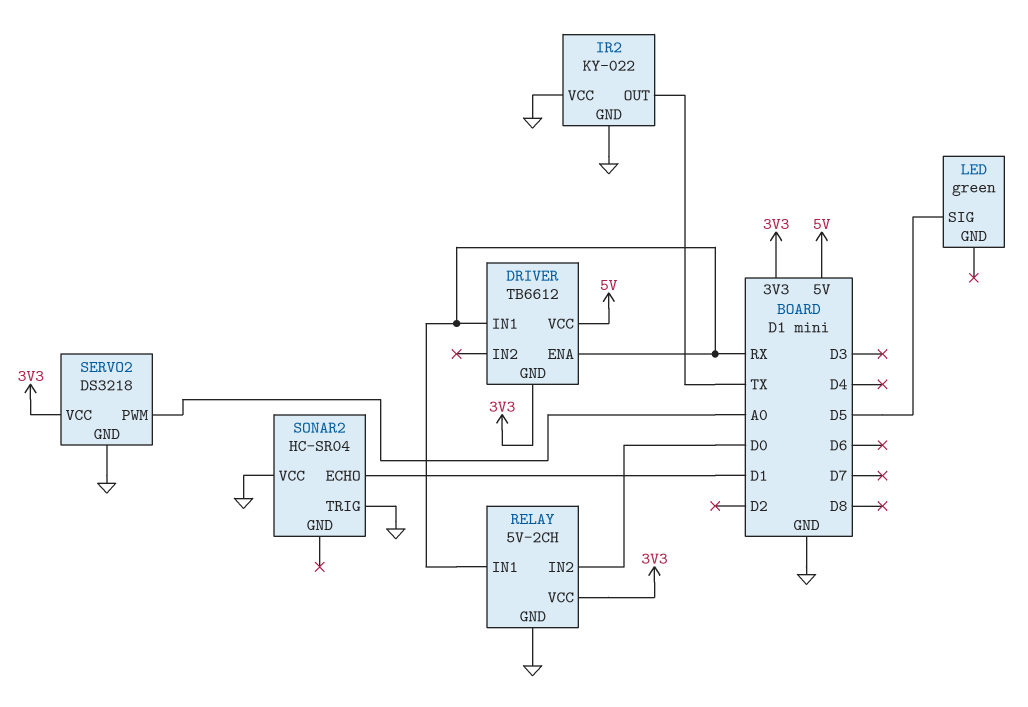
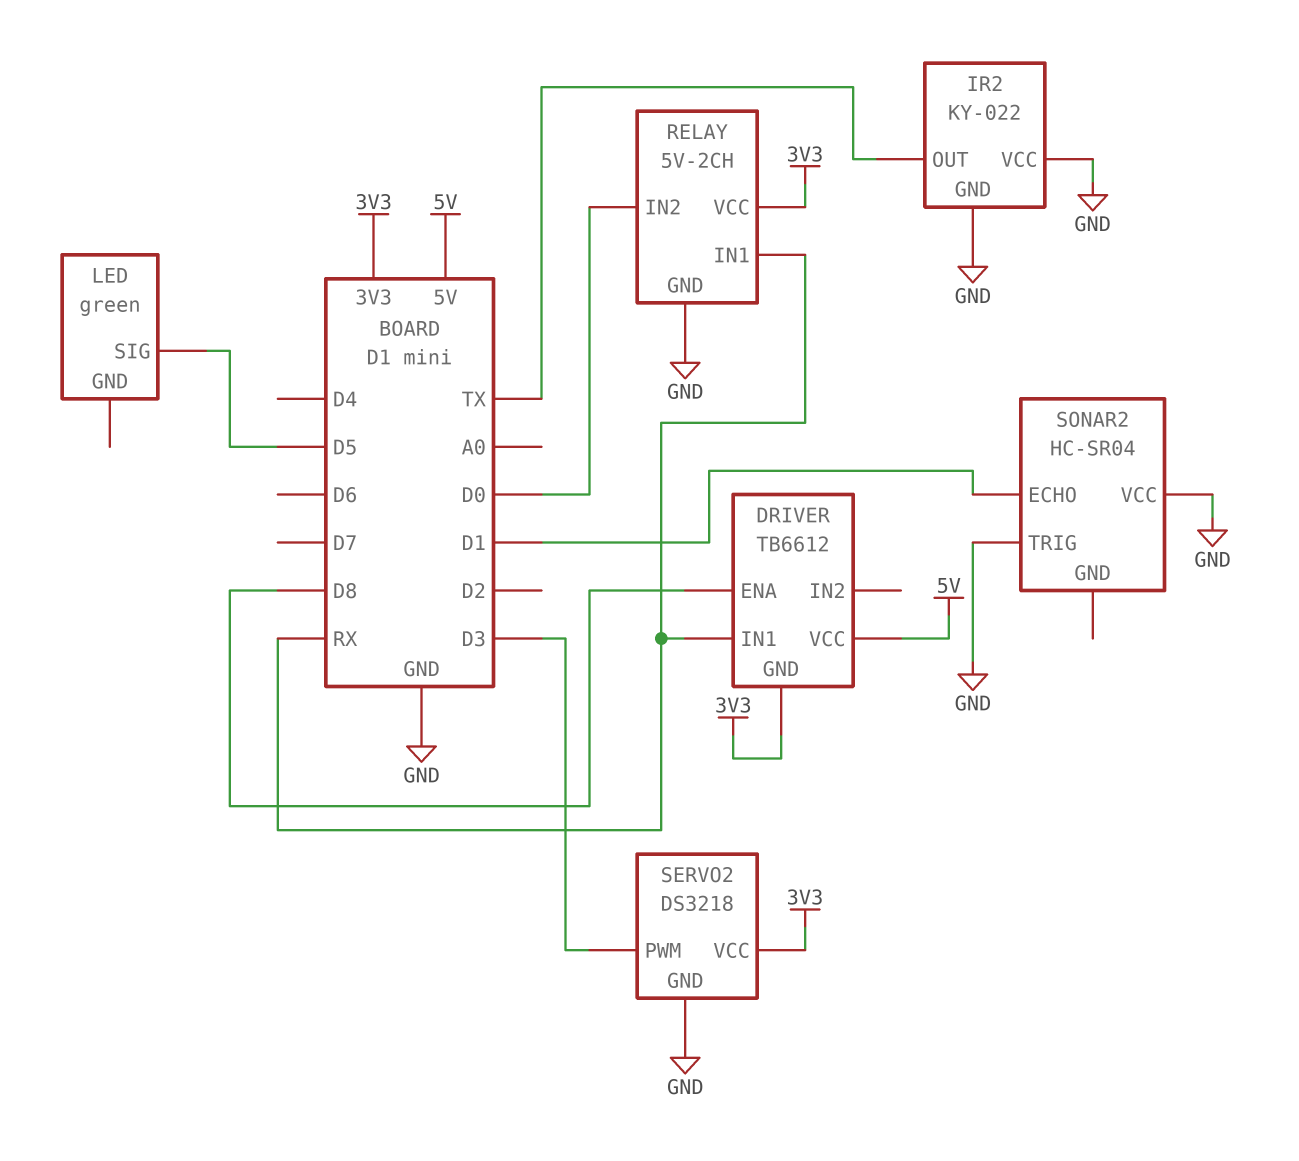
DRIVER pin ENA: RX -> D8
SERVO2 pin PWM: A0 -> D3

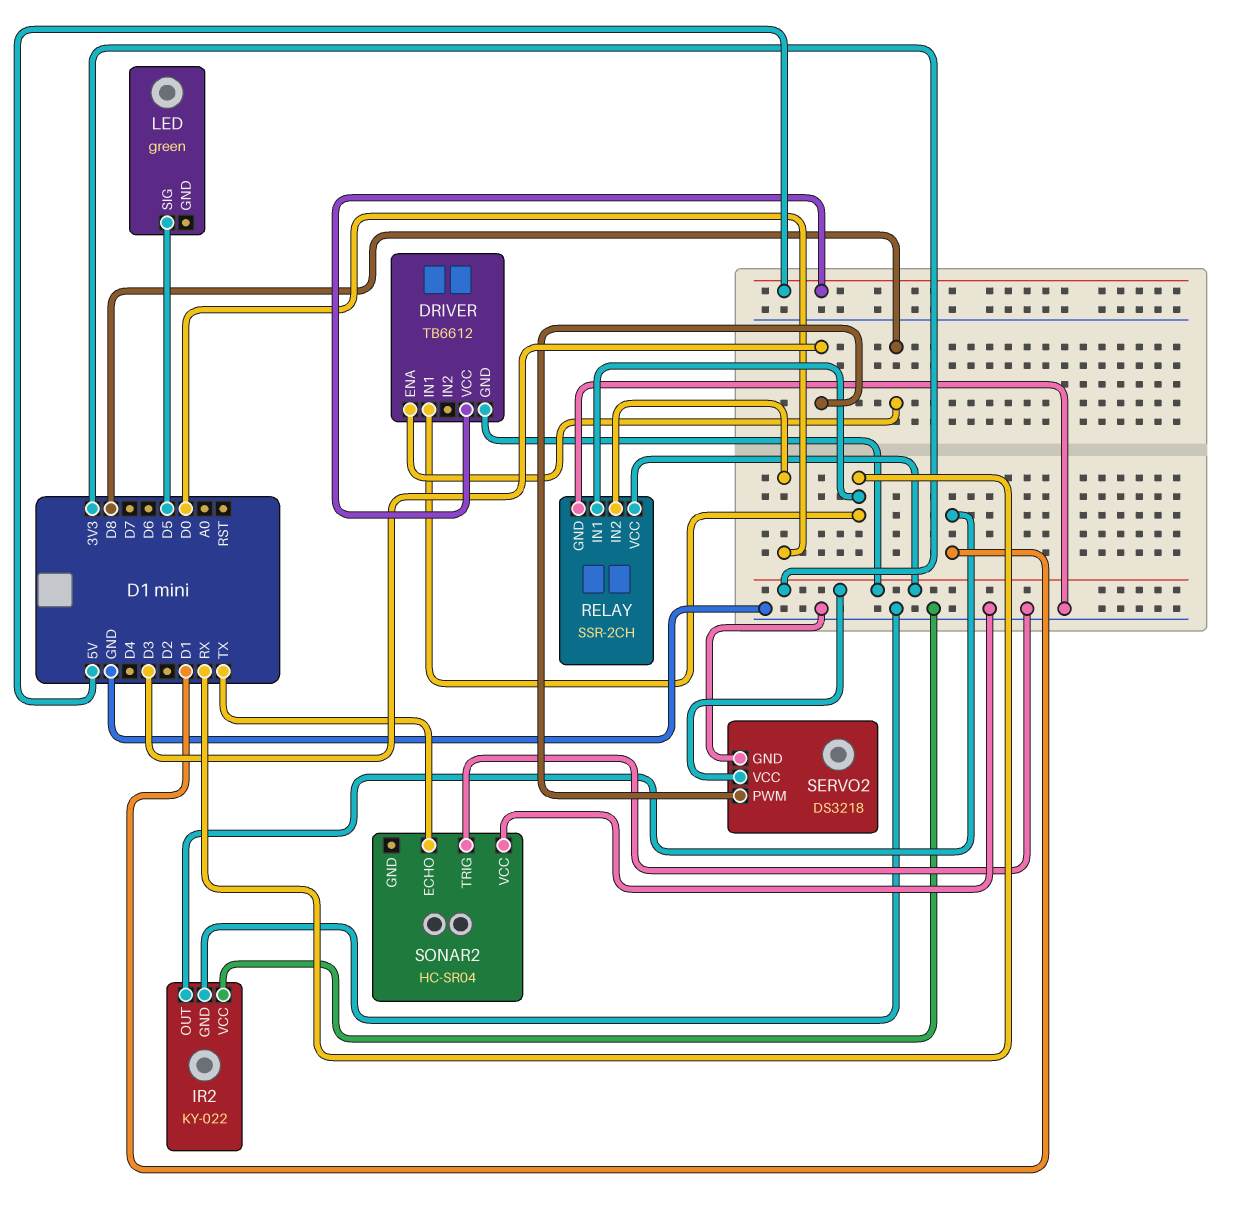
IR2 pin OUT: TX -> D1
RELAY: 5V-2CH -> SSR-2CH
SONAR2 pin ECHO: D1 -> TX

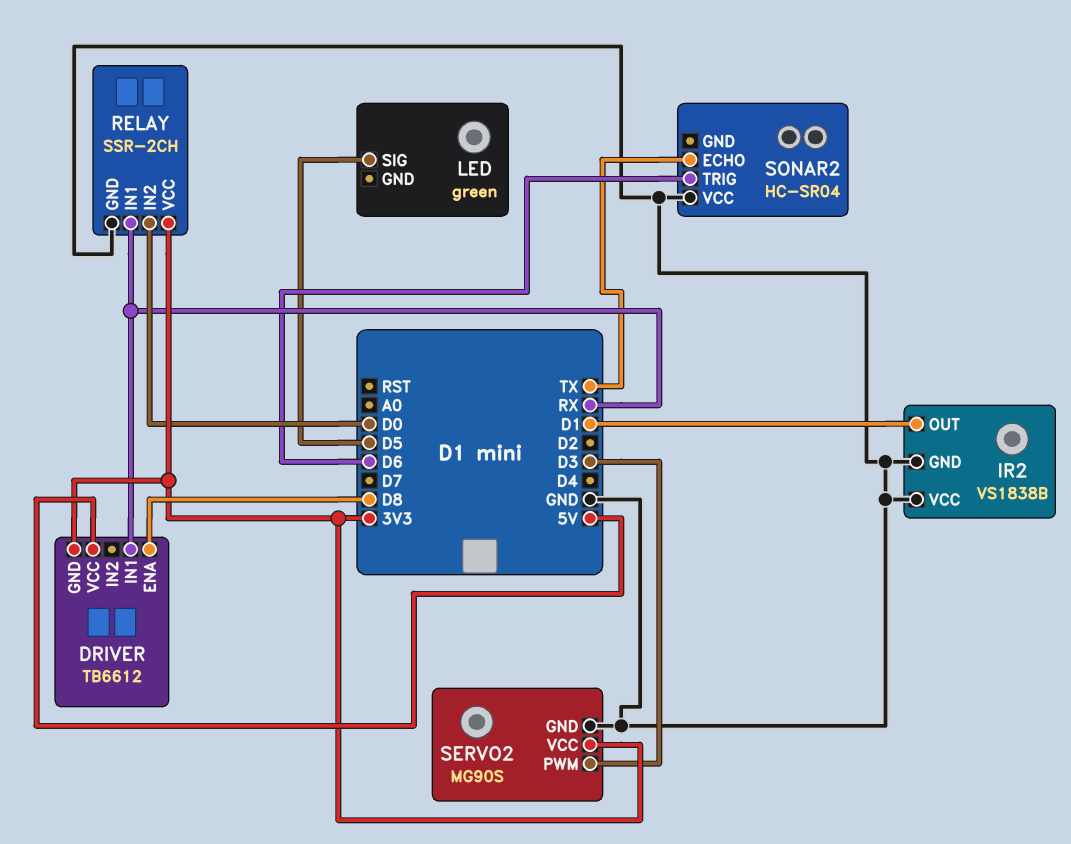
IR2: KY-022 -> VS1838B
SERVO2: DS3218 -> MG90S
SONAR2 pin TRIG: GND -> D6

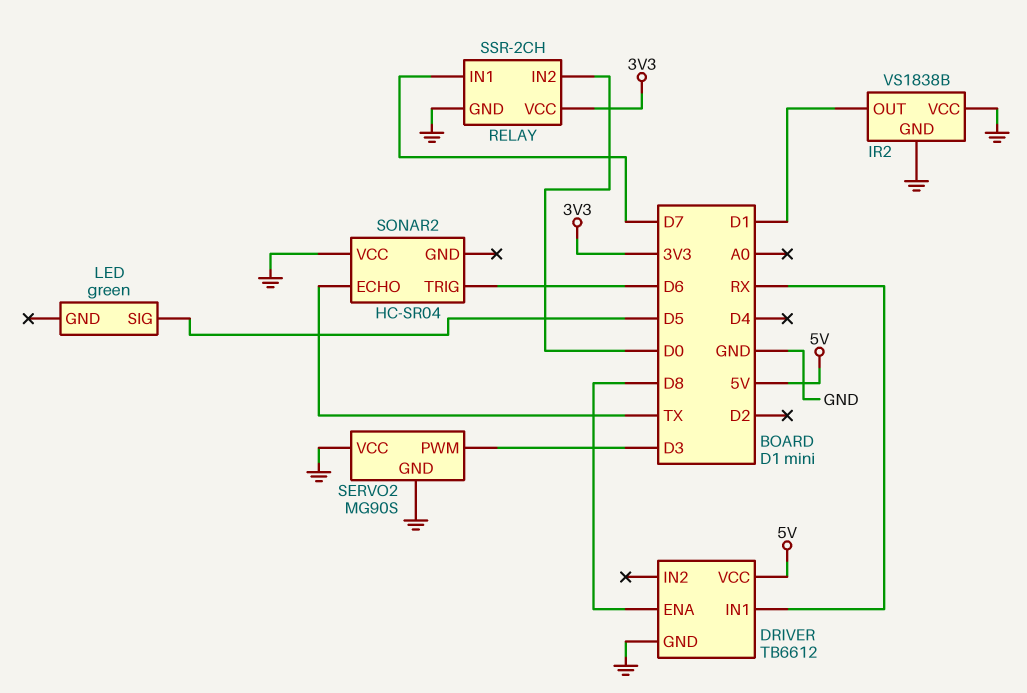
DRIVER pin GND: 3V3 -> GND
RELAY pin IN1: RX -> D7
SERVO2 pin VCC: 3V3 -> GND

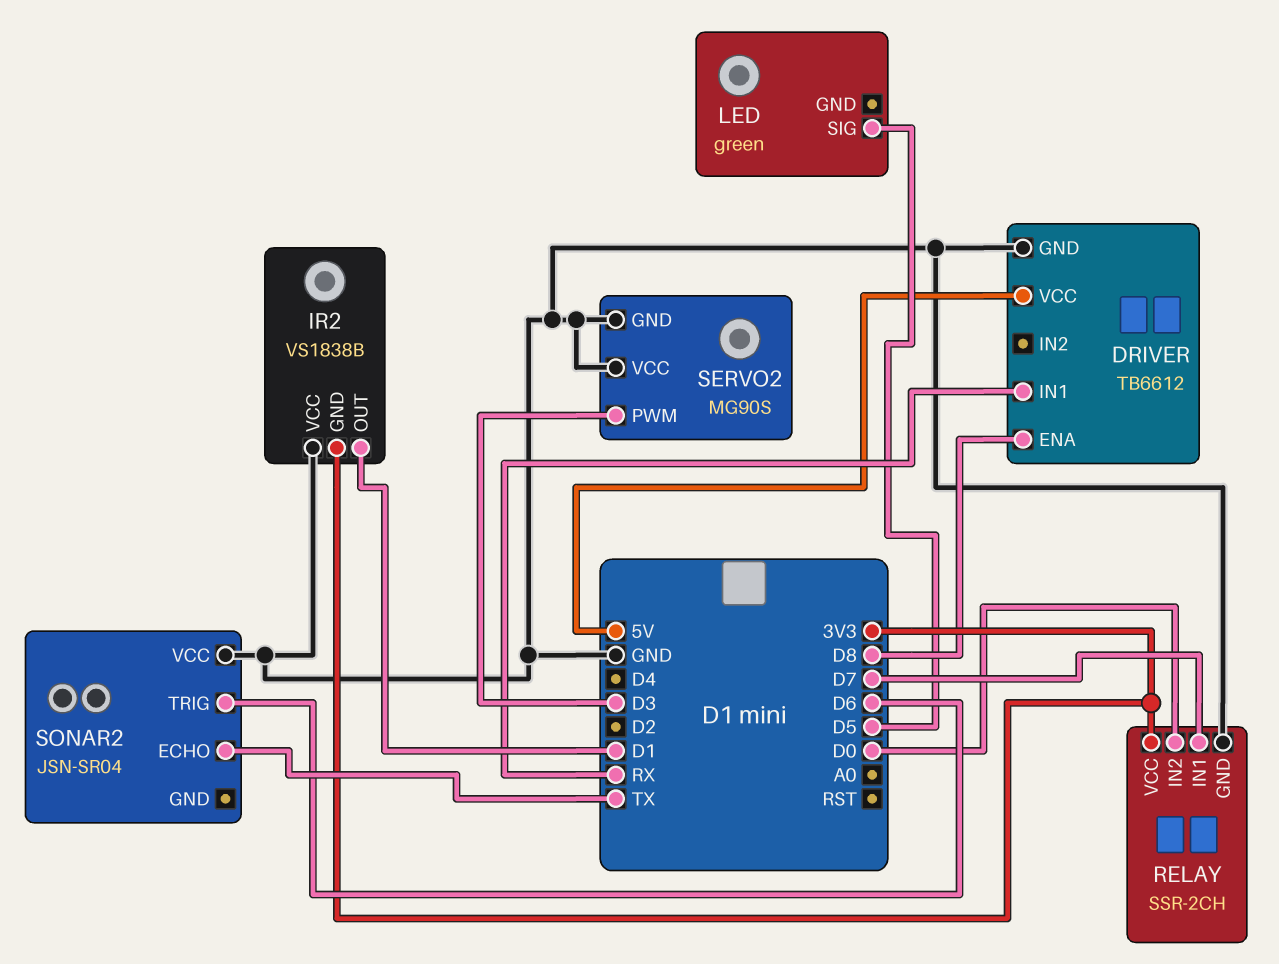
IR2 pin GND: GND -> 3V3
SONAR2: HC-SR04 -> JSN-SR04

